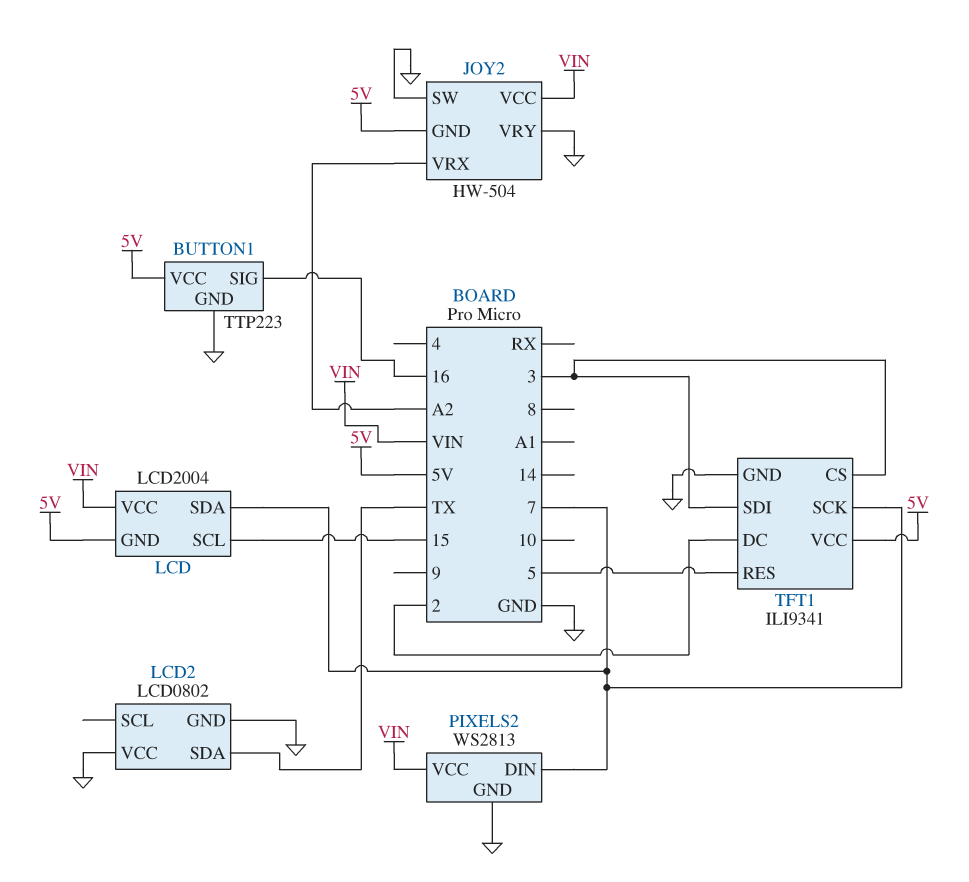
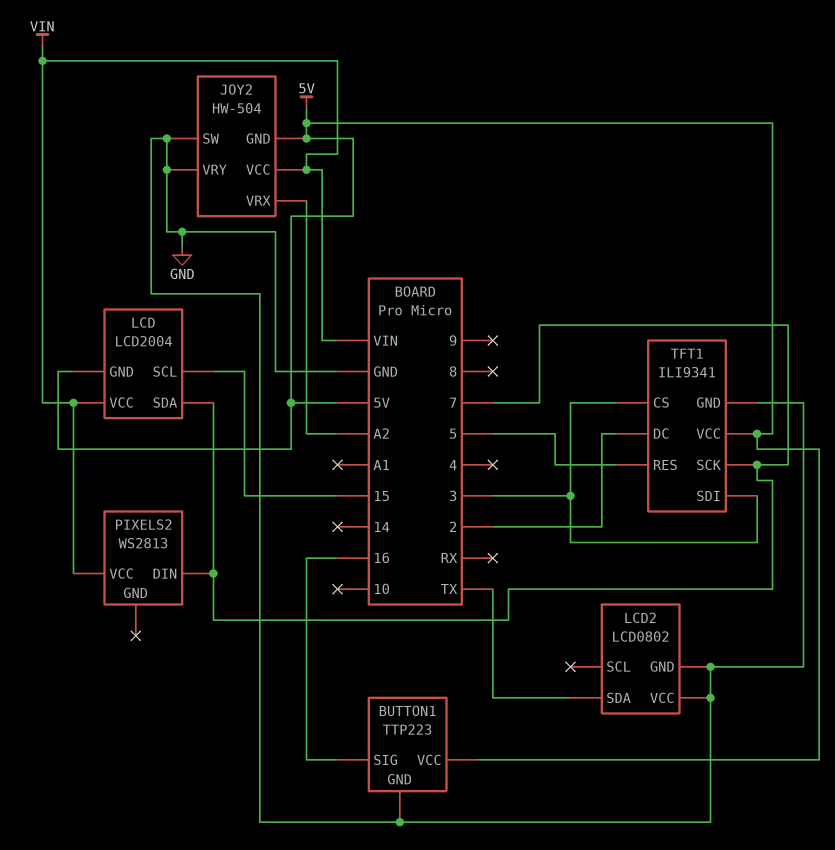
PIXELS2 pin GND: GND -> none

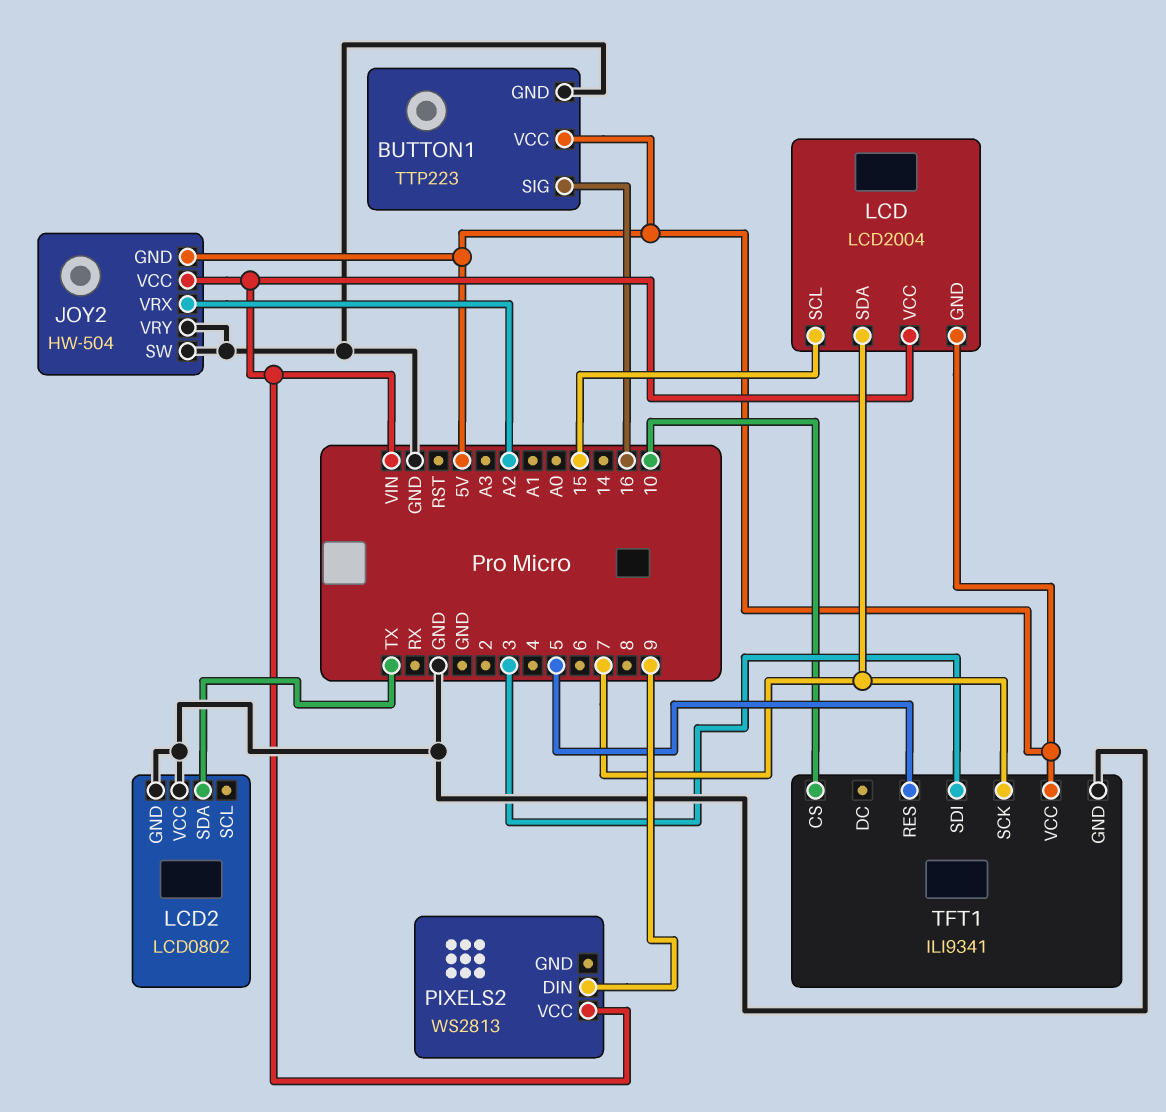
PIXELS2 pin DIN: 7 -> 9
TFT1 pin CS: 3 -> 10
TFT1 pin DC: 2 -> none

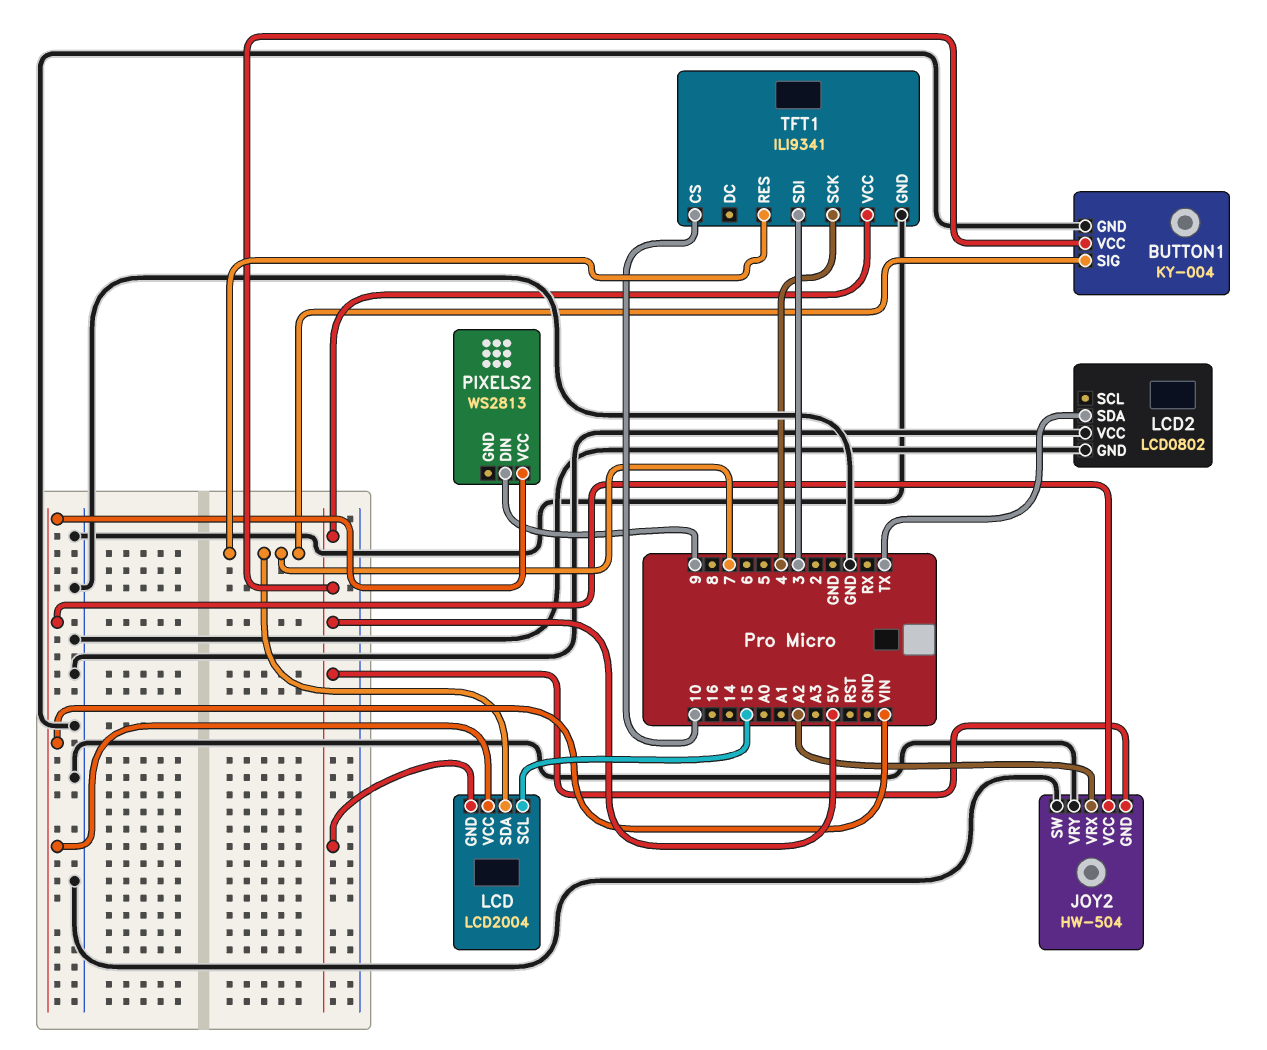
BUTTON1: TTP223 -> KY-004
BUTTON1 pin SIG: 16 -> 7
TFT1 pin RES: 5 -> 7
TFT1 pin SCK: 7 -> 4

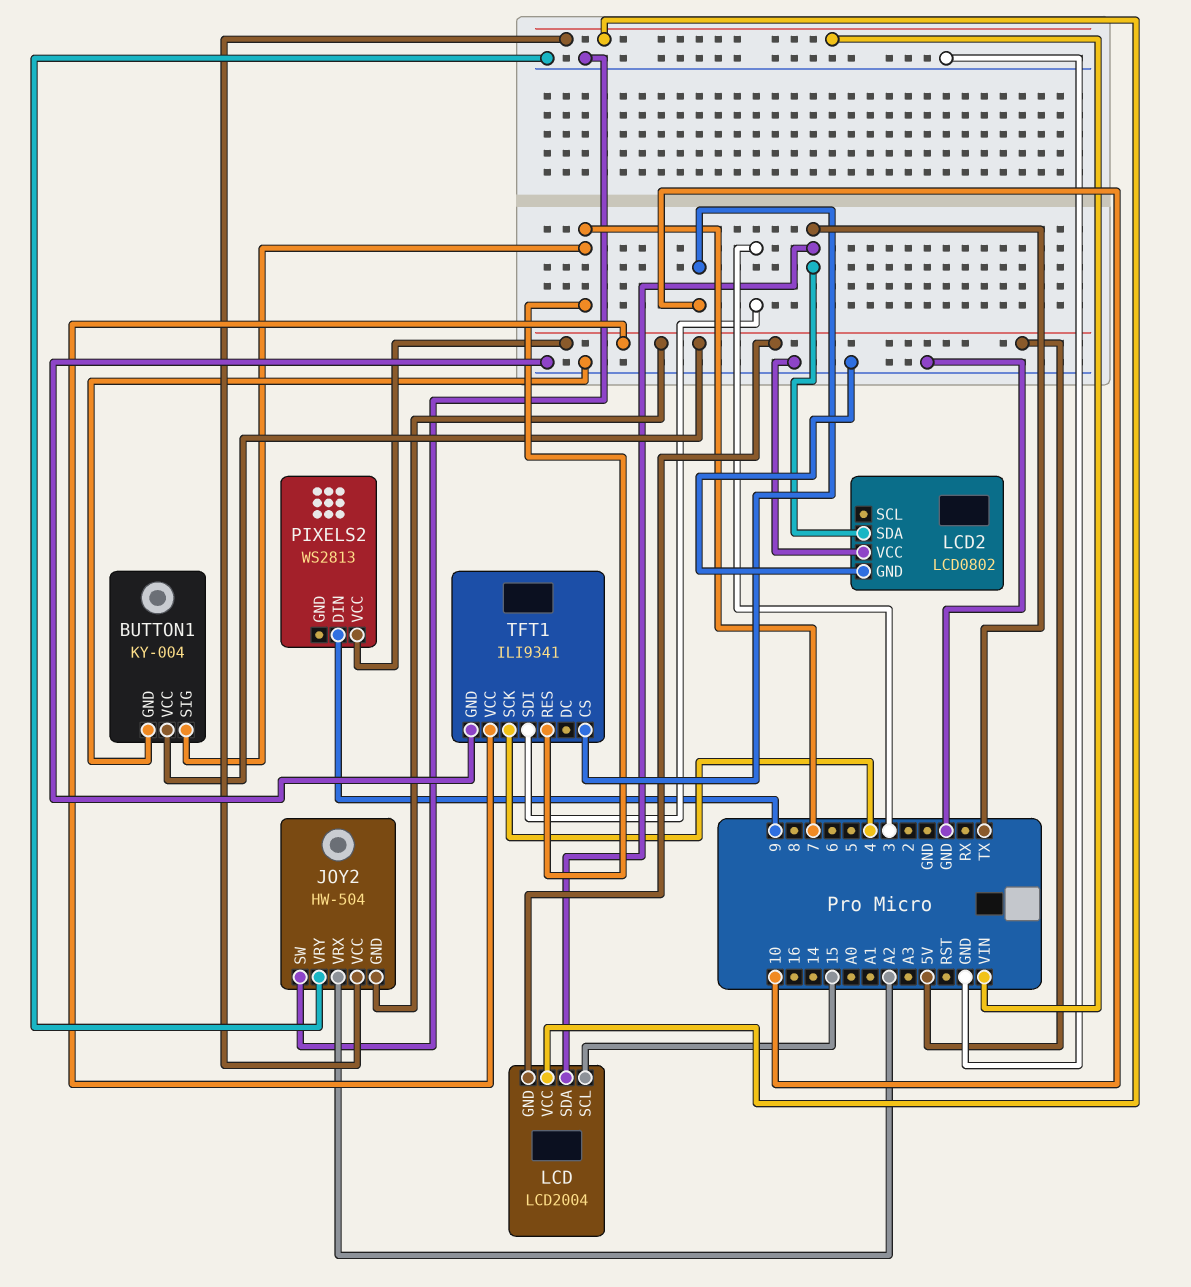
LCD pin SDA: 7 -> TX
PIXELS2 pin VCC: VIN -> 5V

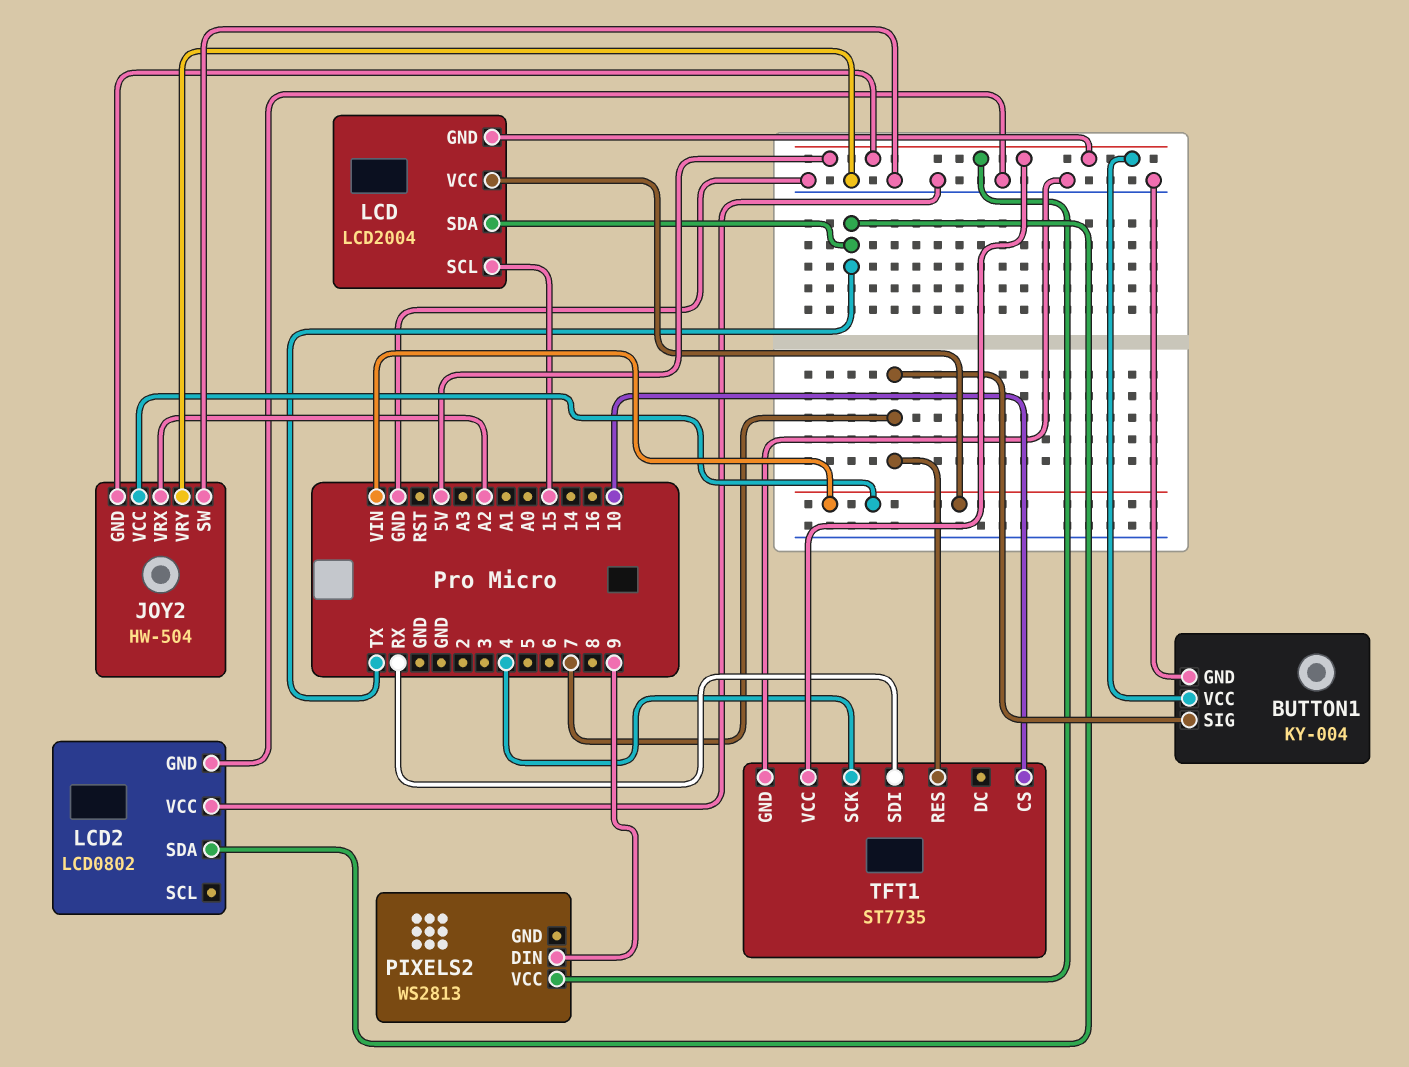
TFT1: ILI9341 -> ST7735
TFT1 pin SDI: 3 -> RX

